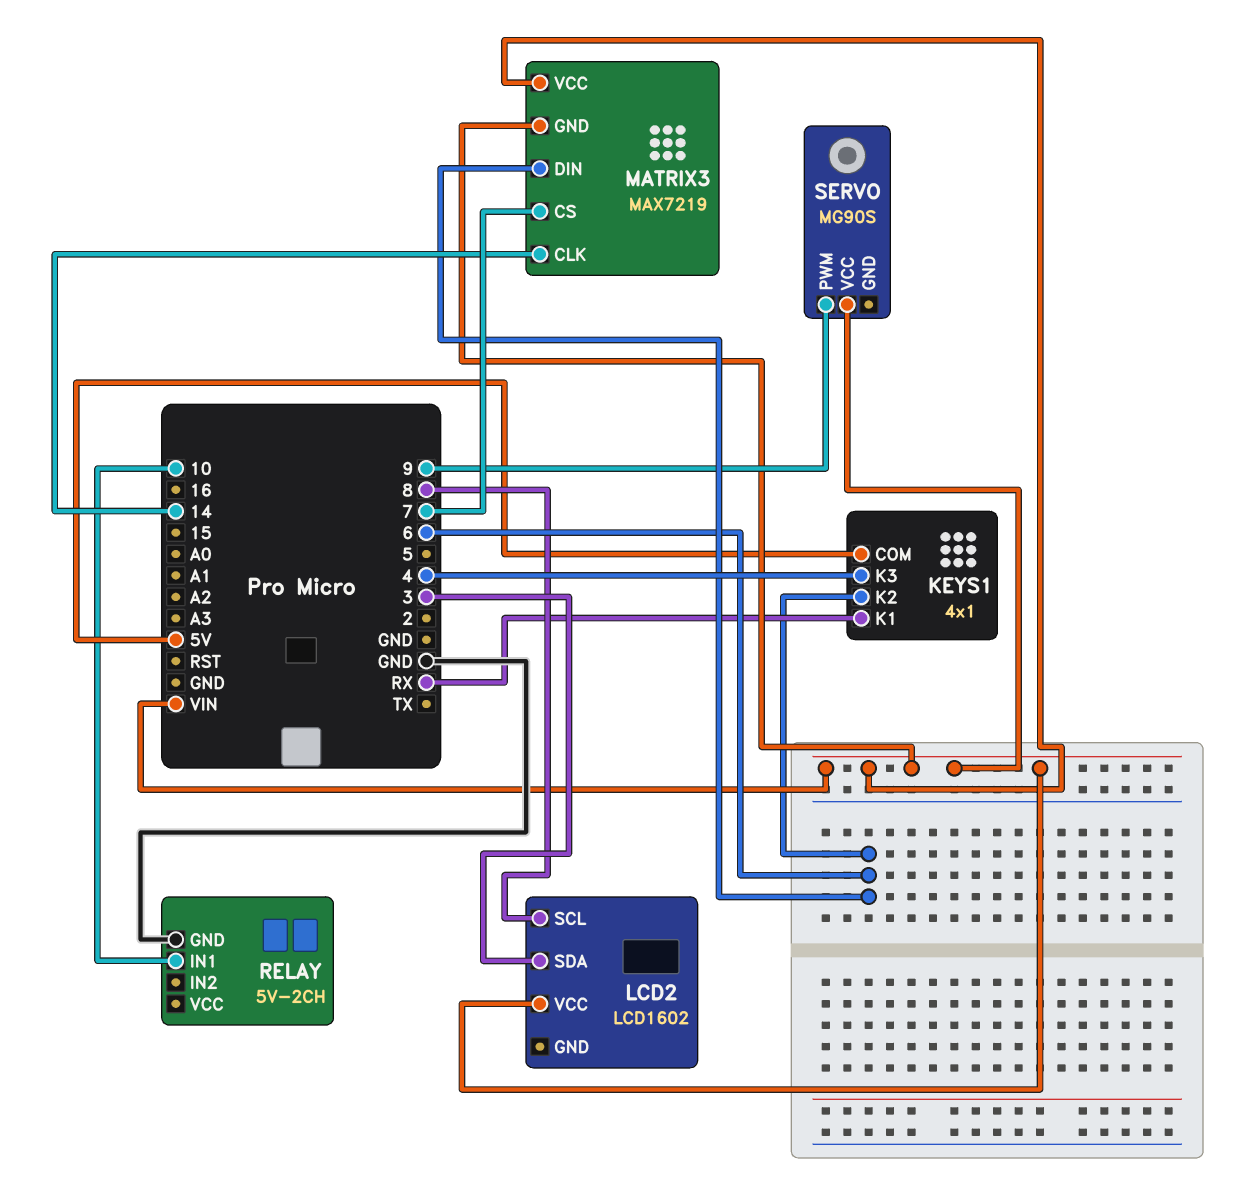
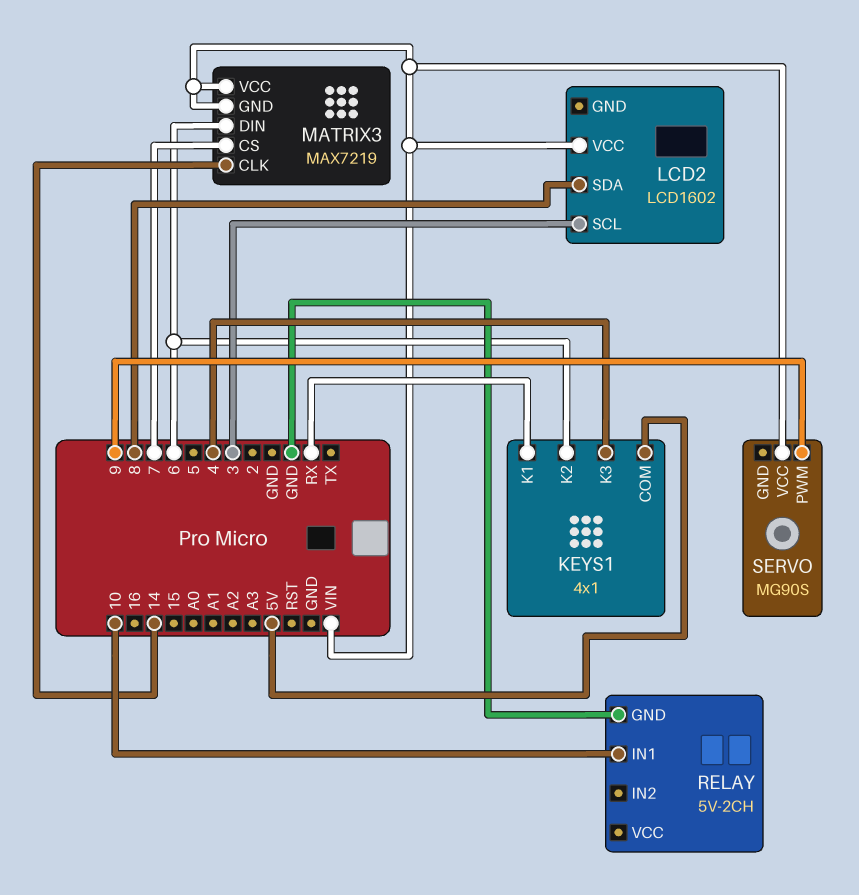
LCD2 pin SCL: 8 -> 3
LCD2 pin SDA: 3 -> 8

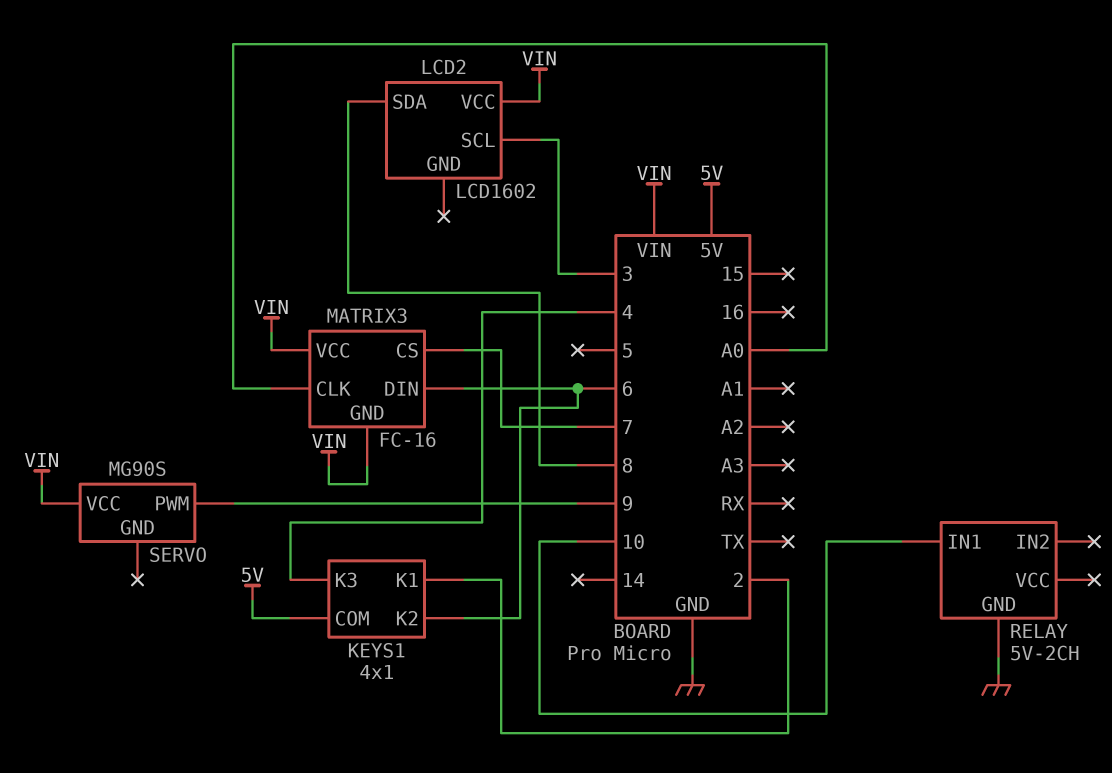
KEYS1 pin K1: RX -> 2
MATRIX3: MAX7219 -> FC-16
MATRIX3 pin CLK: 14 -> A0

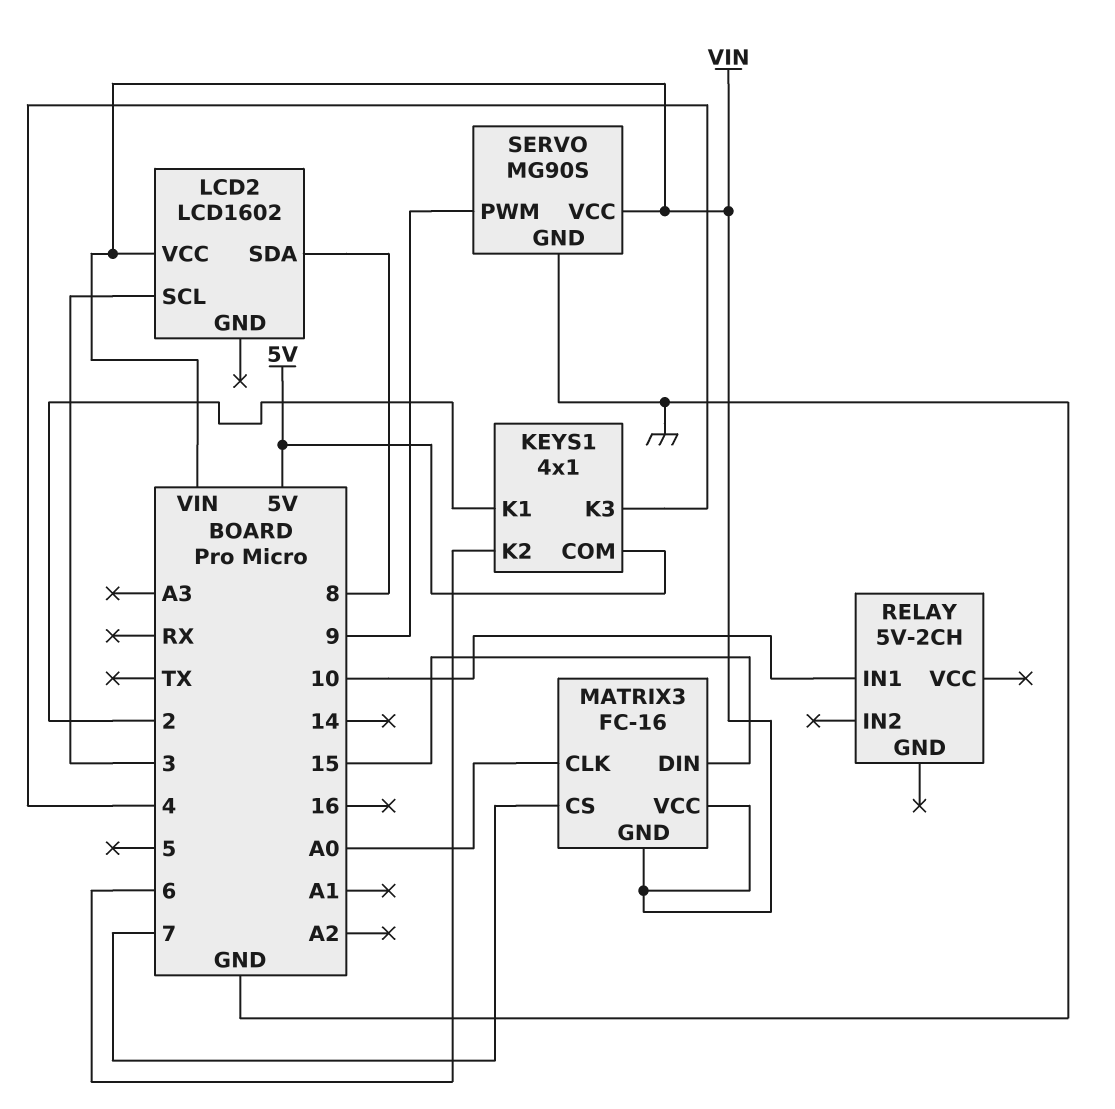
MATRIX3 pin DIN: 6 -> 15
RELAY pin GND: GND -> none
SERVO pin GND: none -> GND

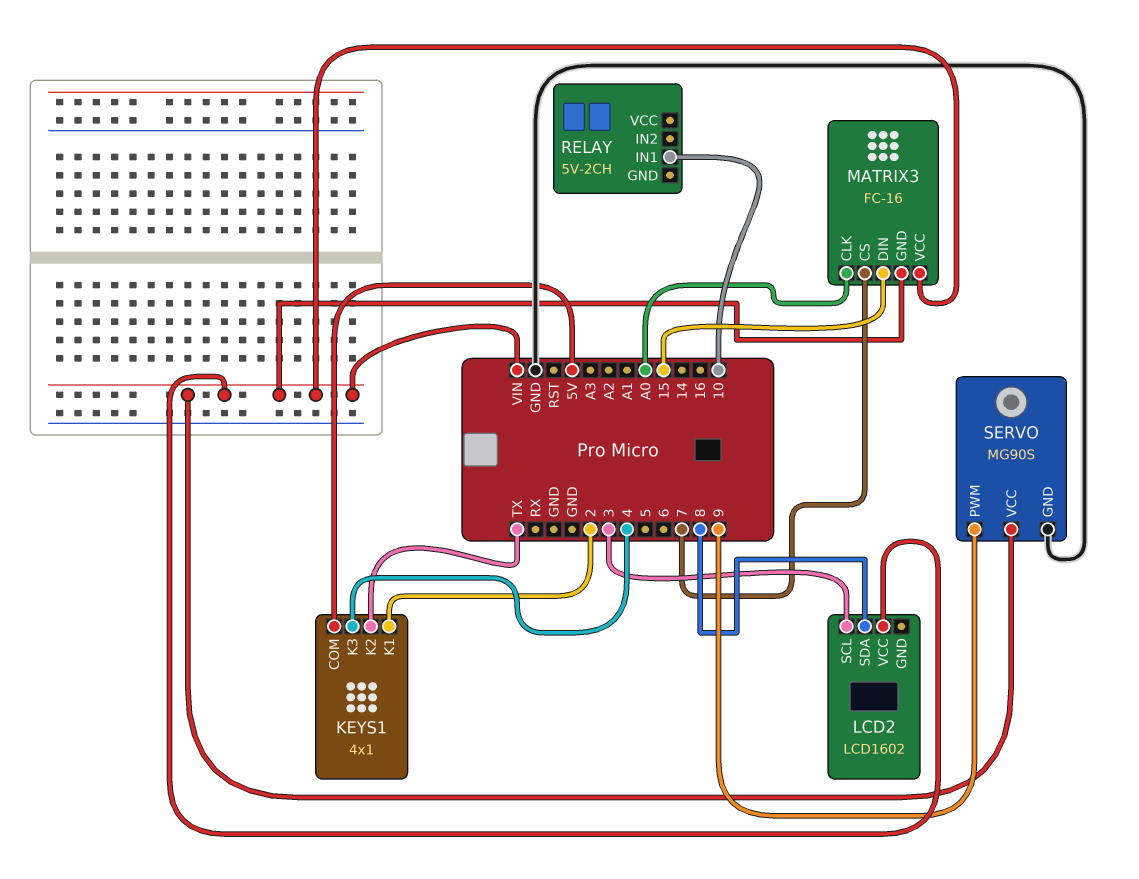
KEYS1 pin K2: 6 -> TX

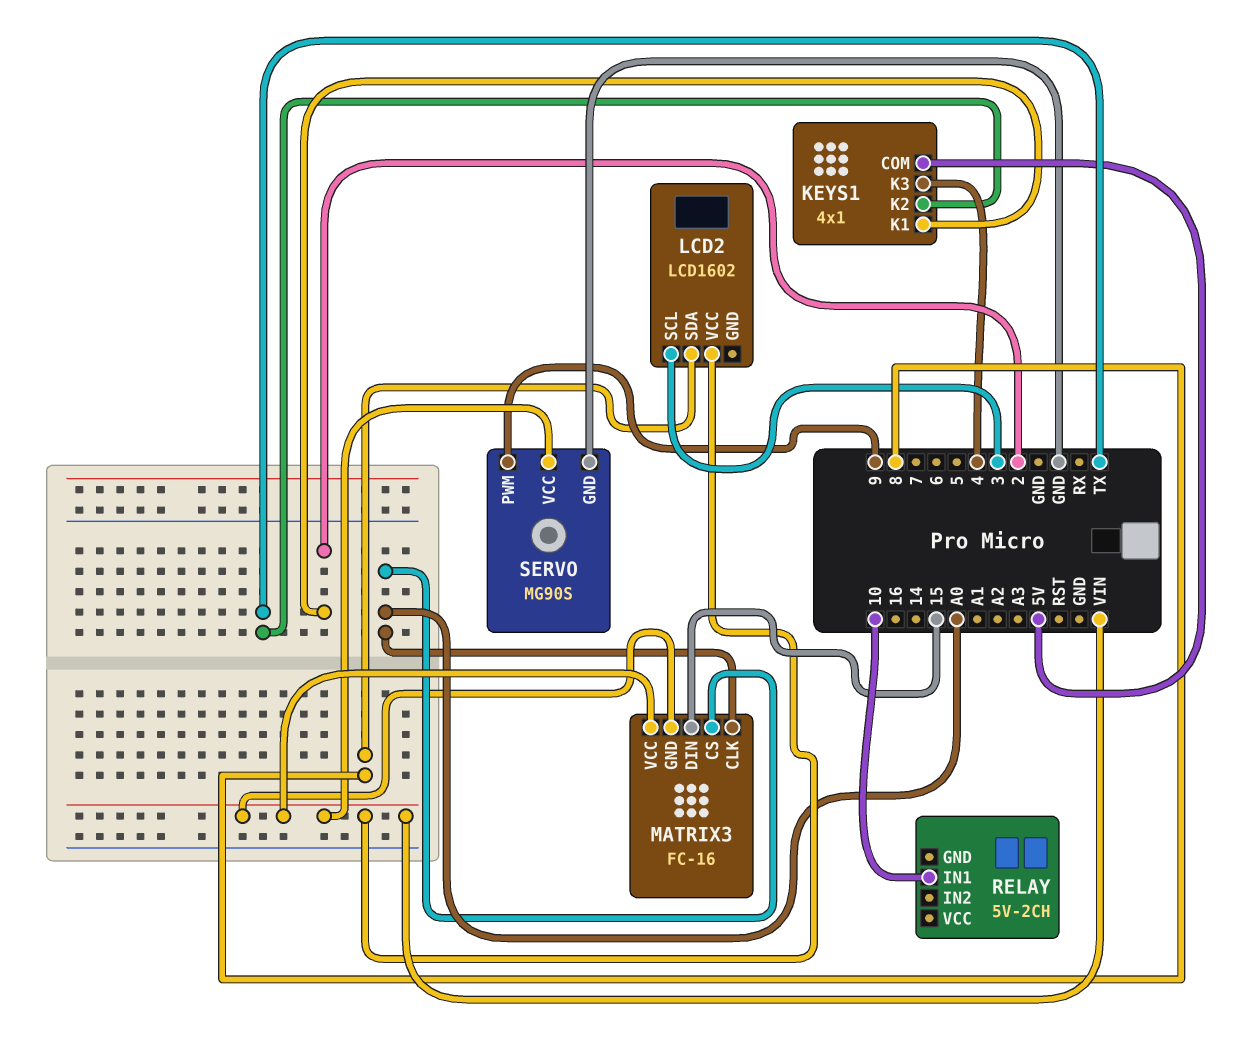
MATRIX3 pin CS: 7 -> A0

